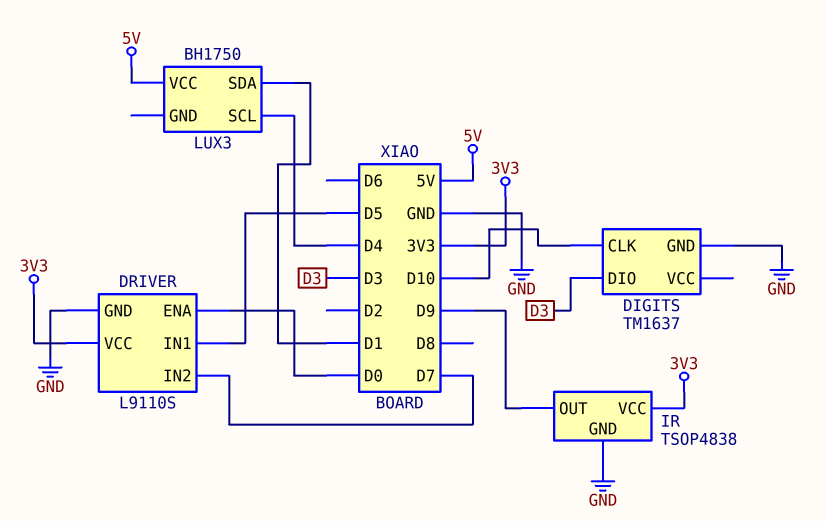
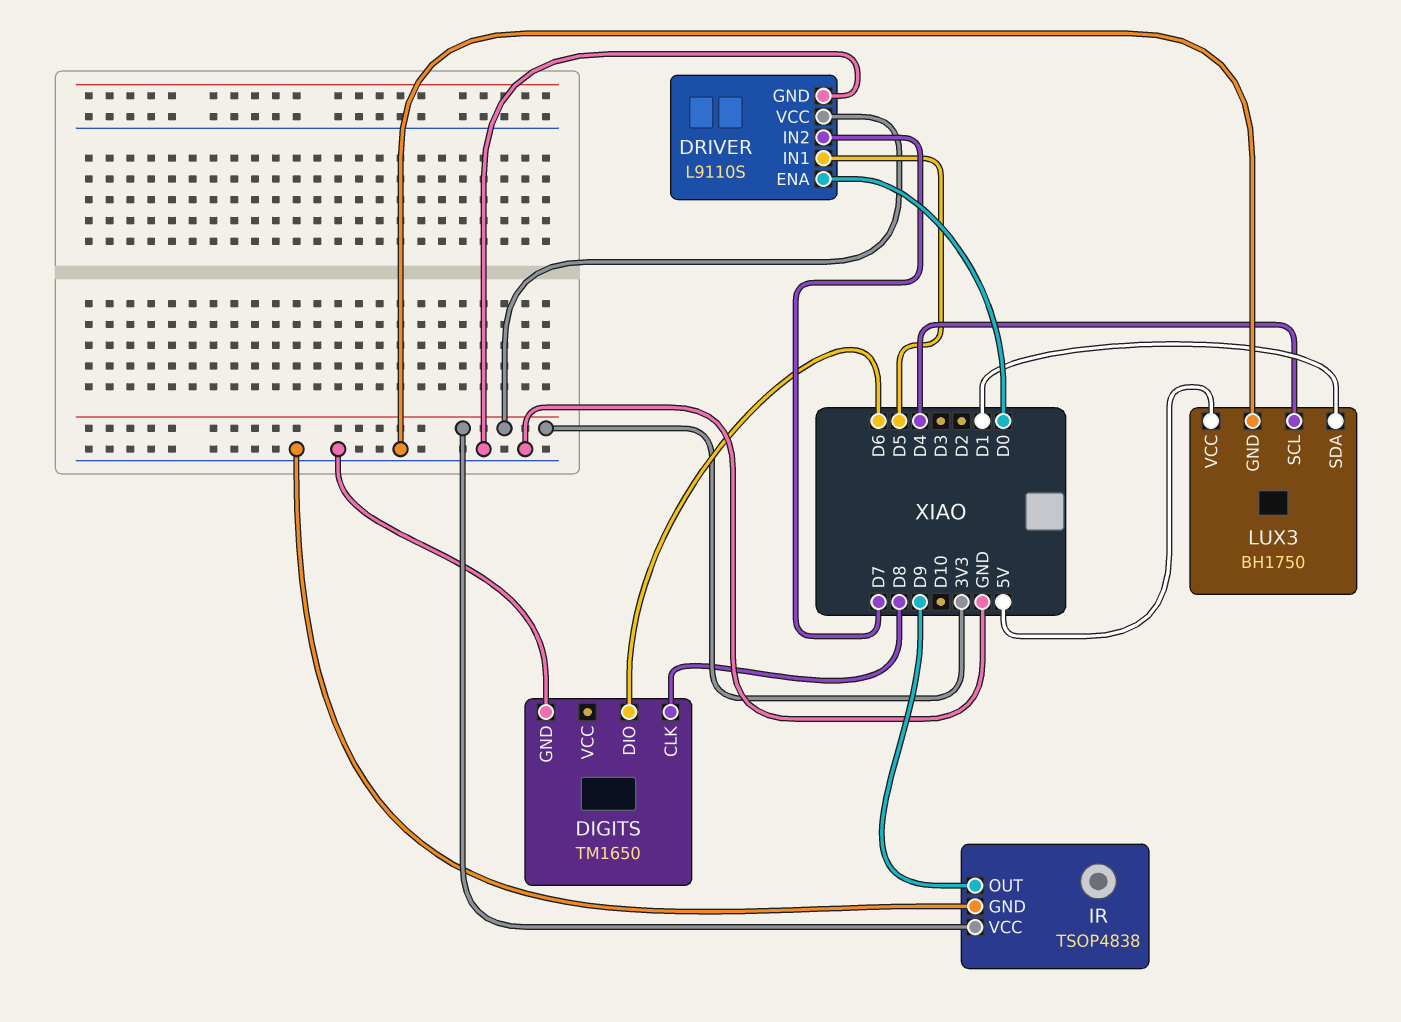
DIGITS: TM1637 -> TM1650
DIGITS pin CLK: D10 -> D8
DIGITS pin DIO: D3 -> D6
LUX3 pin GND: none -> GND

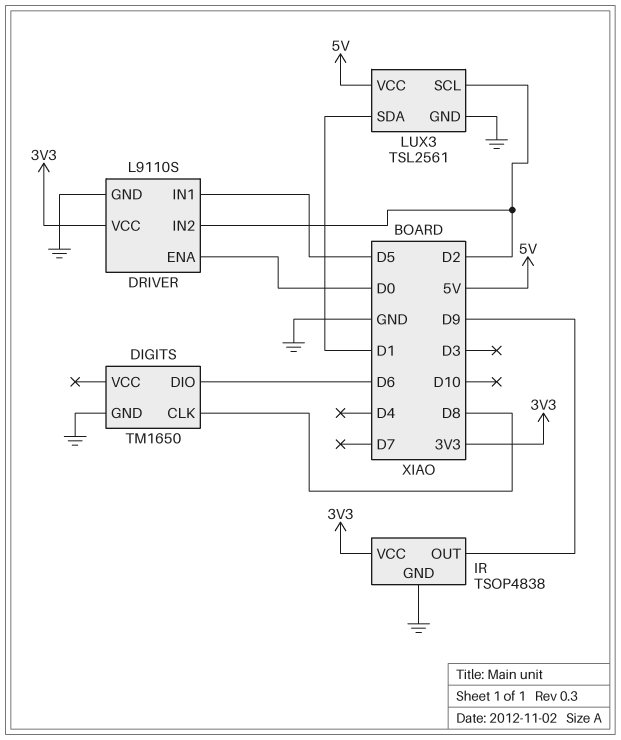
DRIVER pin IN2: D7 -> D2
LUX3: BH1750 -> TSL2561
LUX3 pin SCL: D4 -> D2

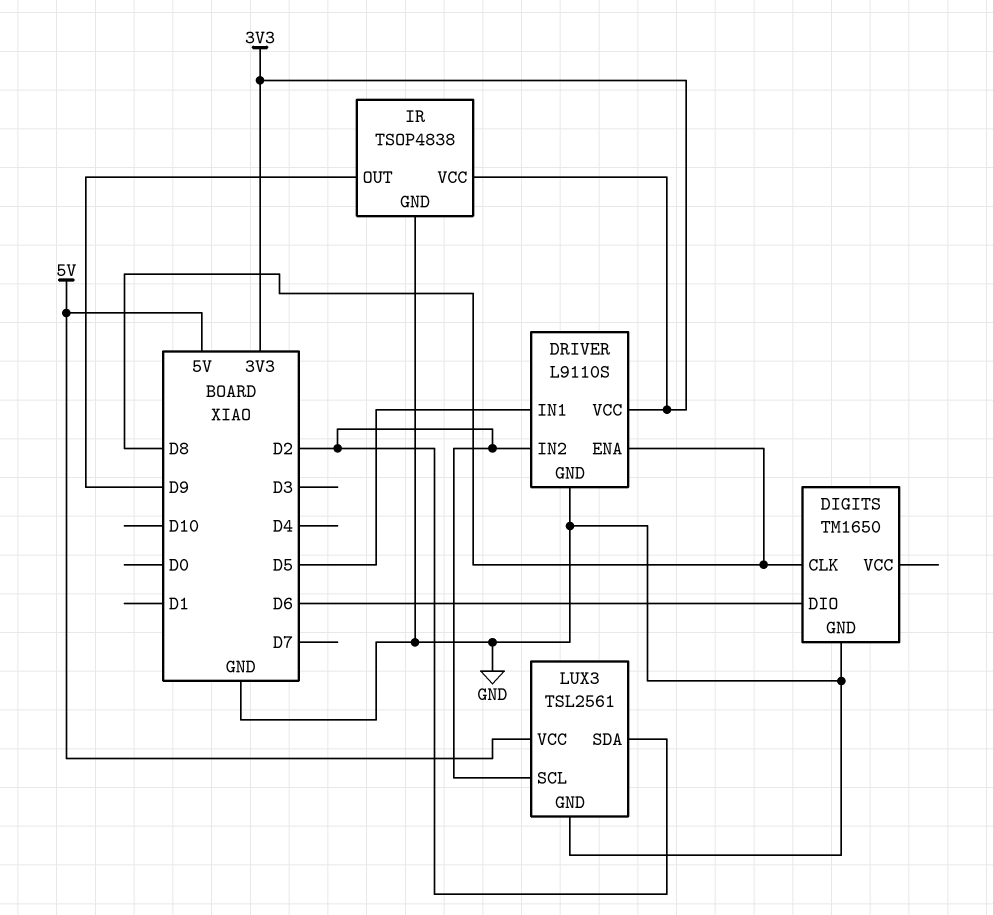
DRIVER pin ENA: D0 -> D8
LUX3 pin SDA: D1 -> D2

